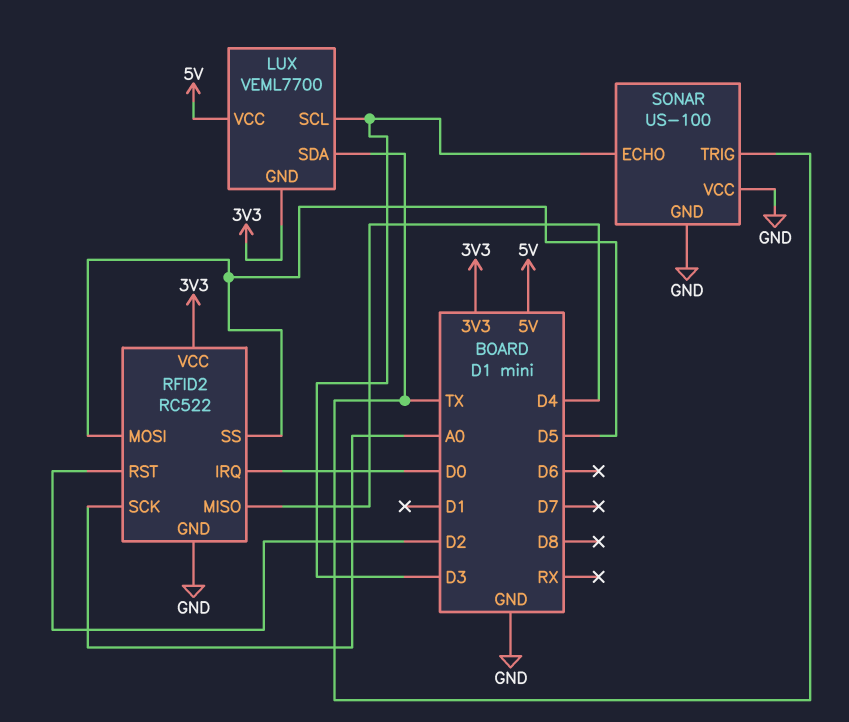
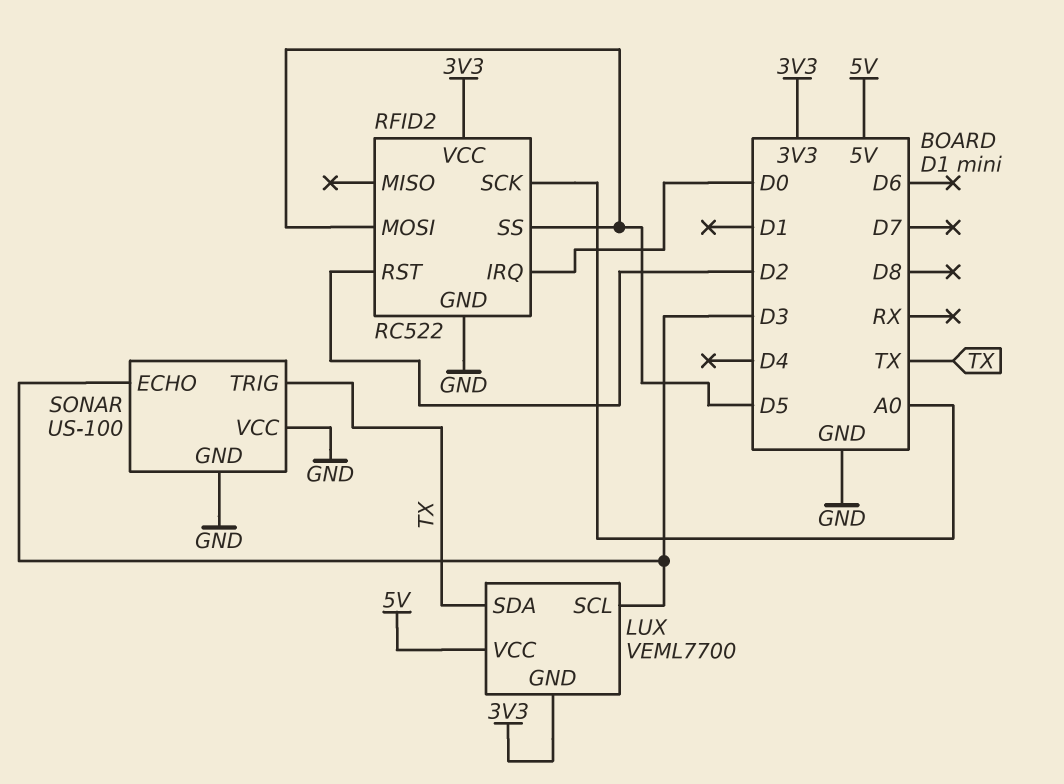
RFID2 pin MISO: D4 -> none

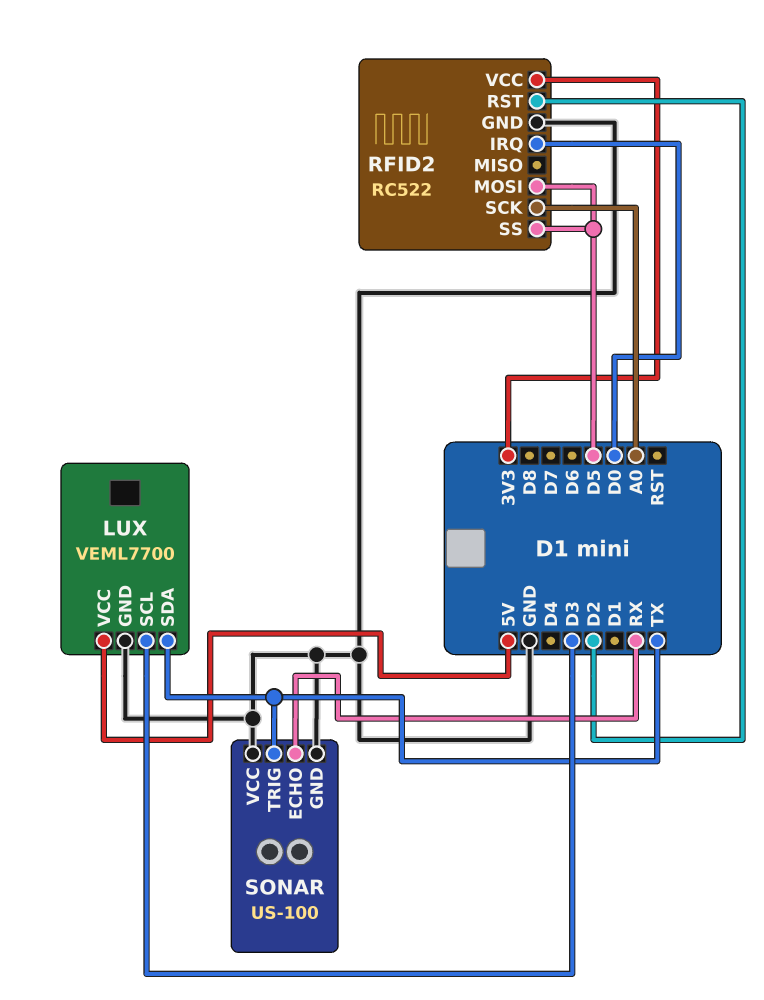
LUX pin GND: 3V3 -> GND
SONAR pin ECHO: D3 -> RX

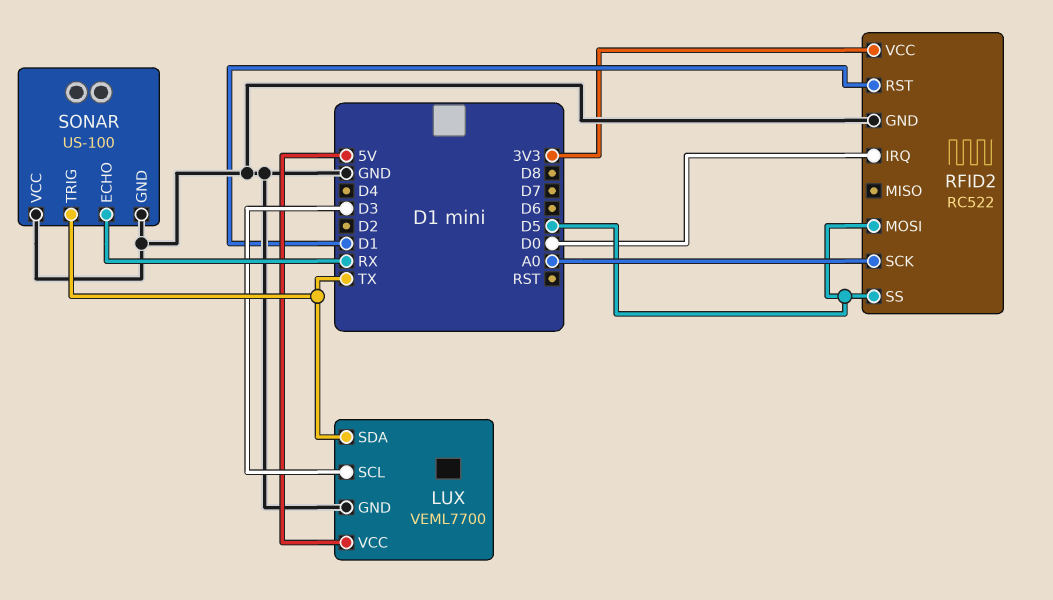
RFID2 pin RST: D2 -> D1

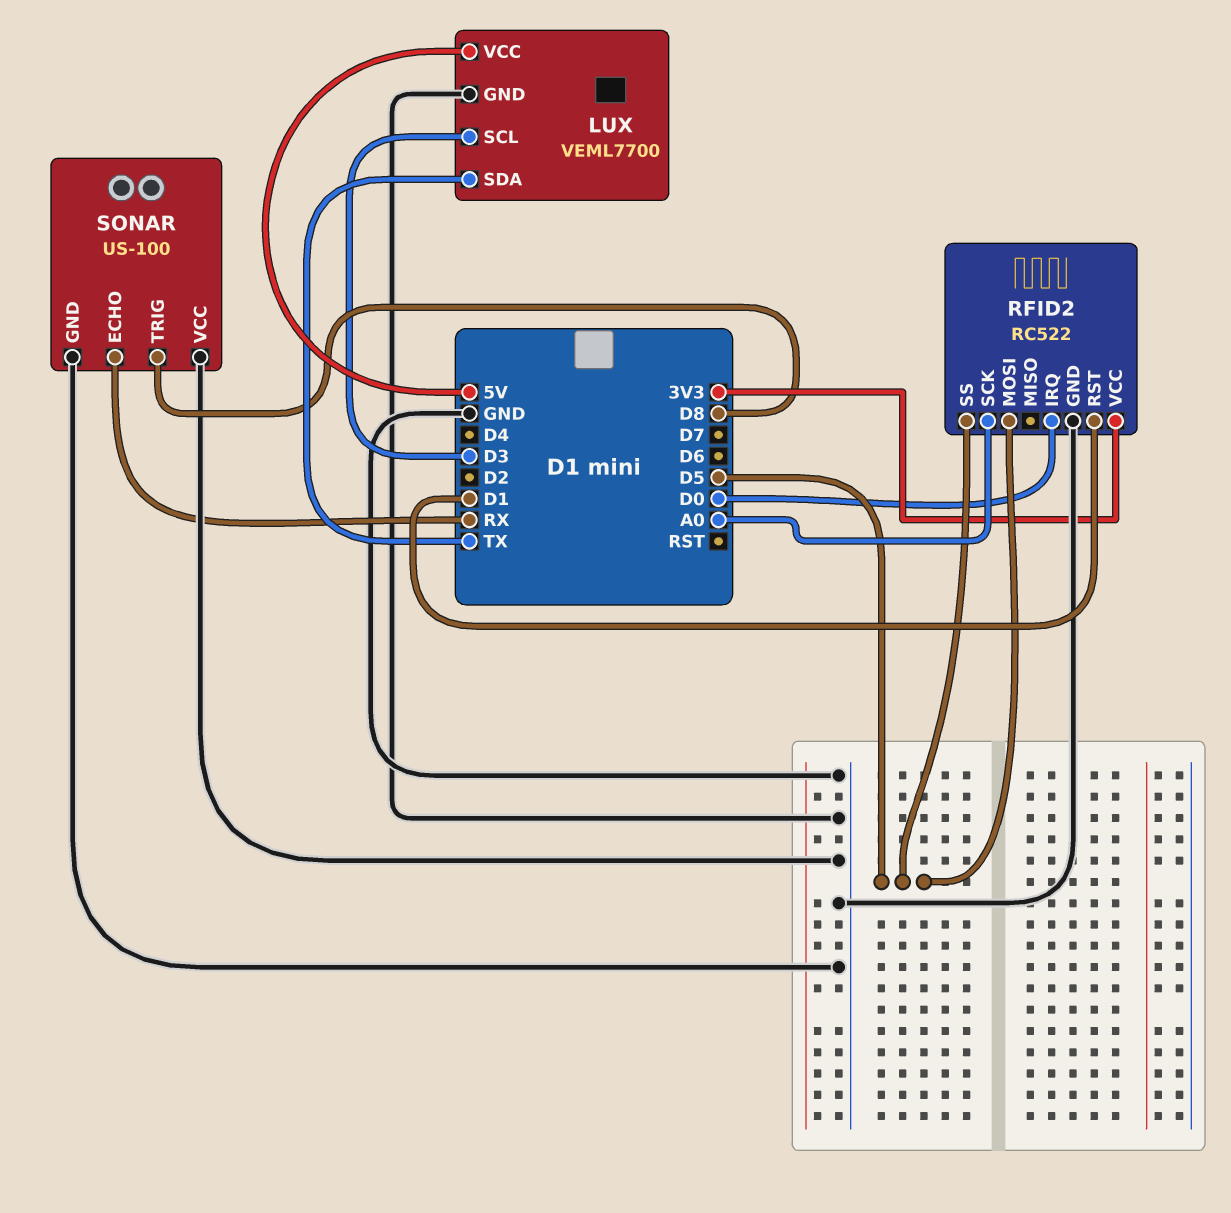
SONAR pin TRIG: TX -> D8

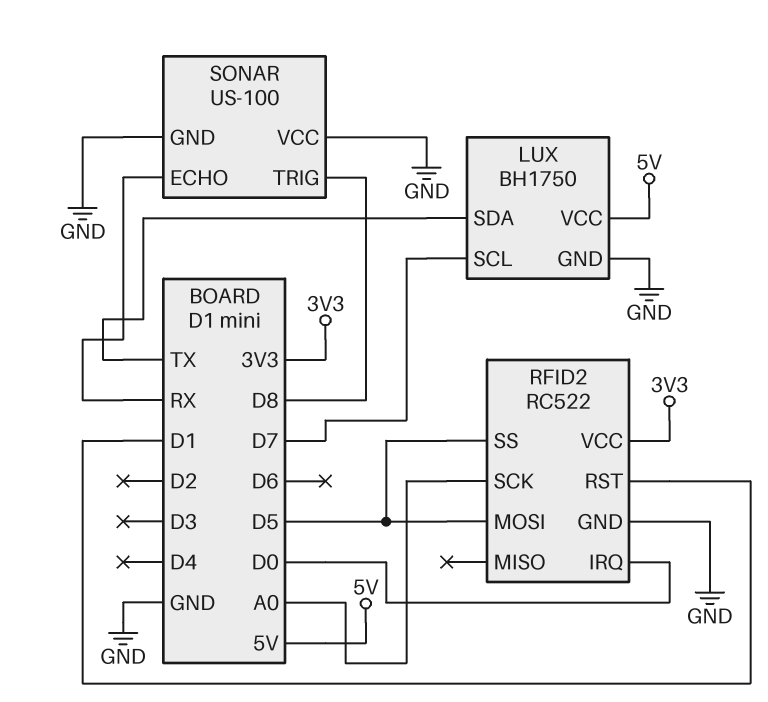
LUX: VEML7700 -> BH1750
LUX pin SCL: D3 -> D7

